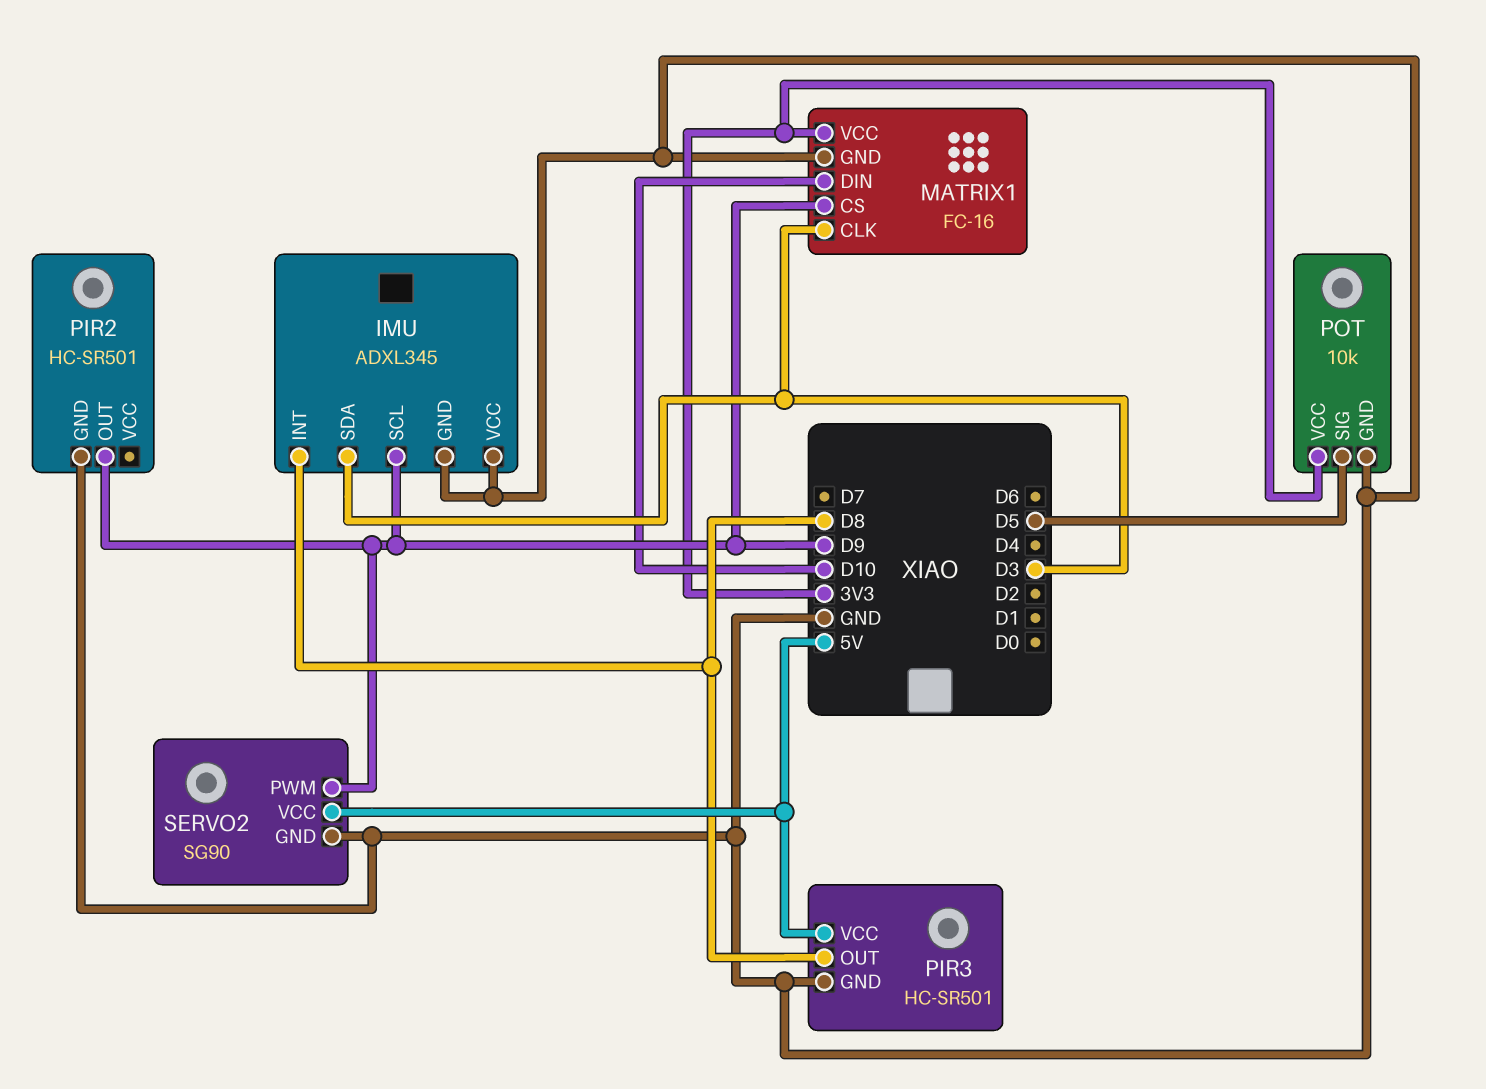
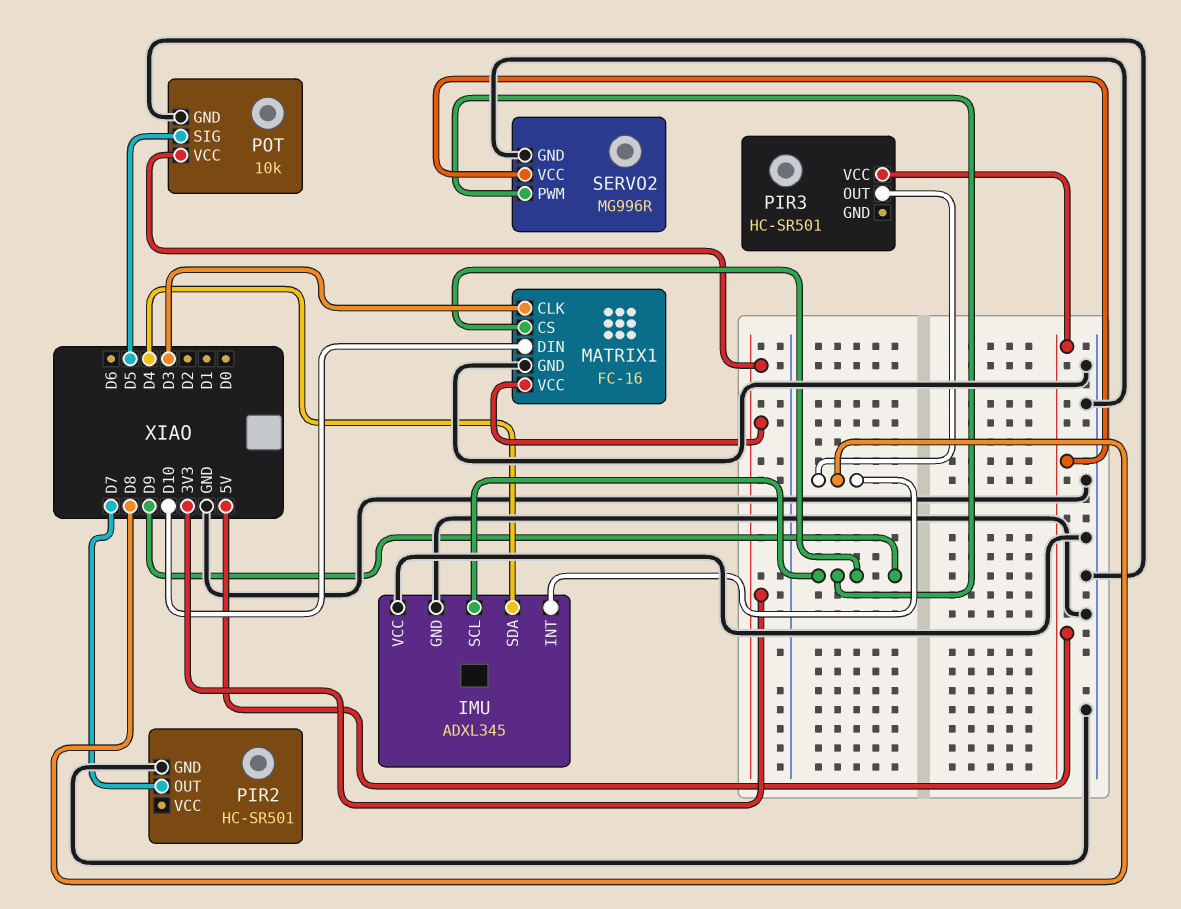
IMU pin SDA: D3 -> D4
PIR2 pin OUT: D9 -> D7
PIR3 pin GND: GND -> none
SERVO2: SG90 -> MG996R

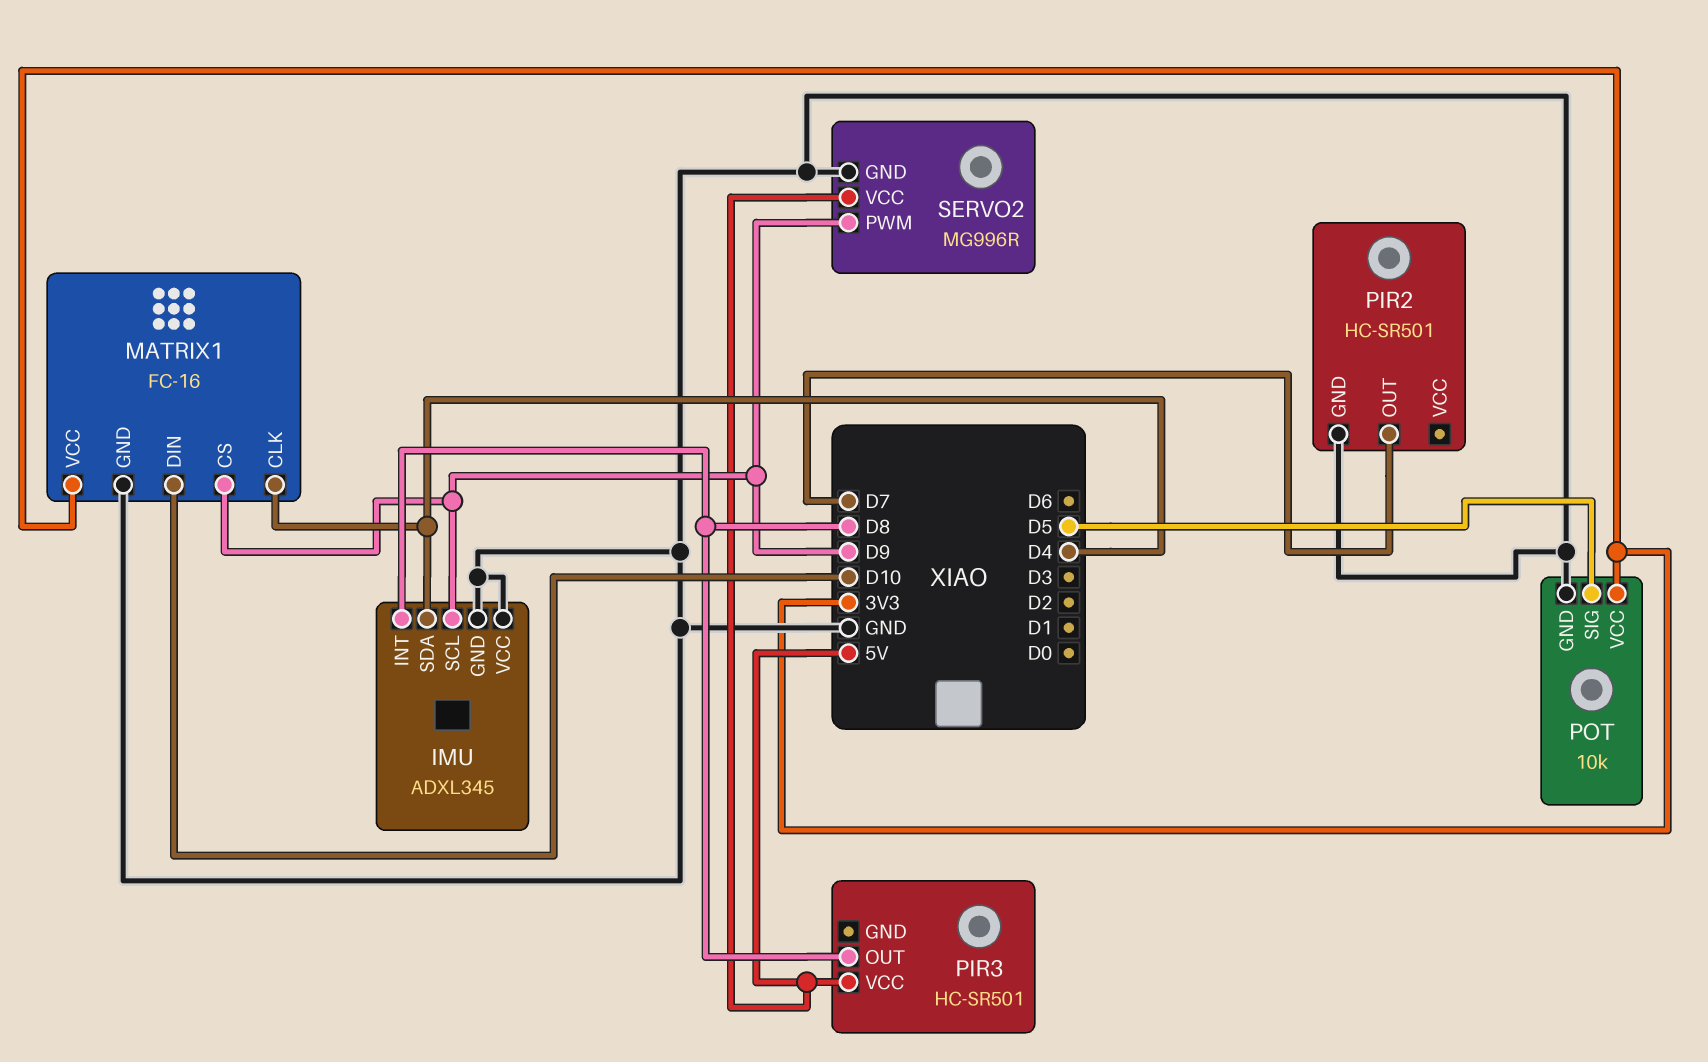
MATRIX1 pin CLK: D3 -> D4

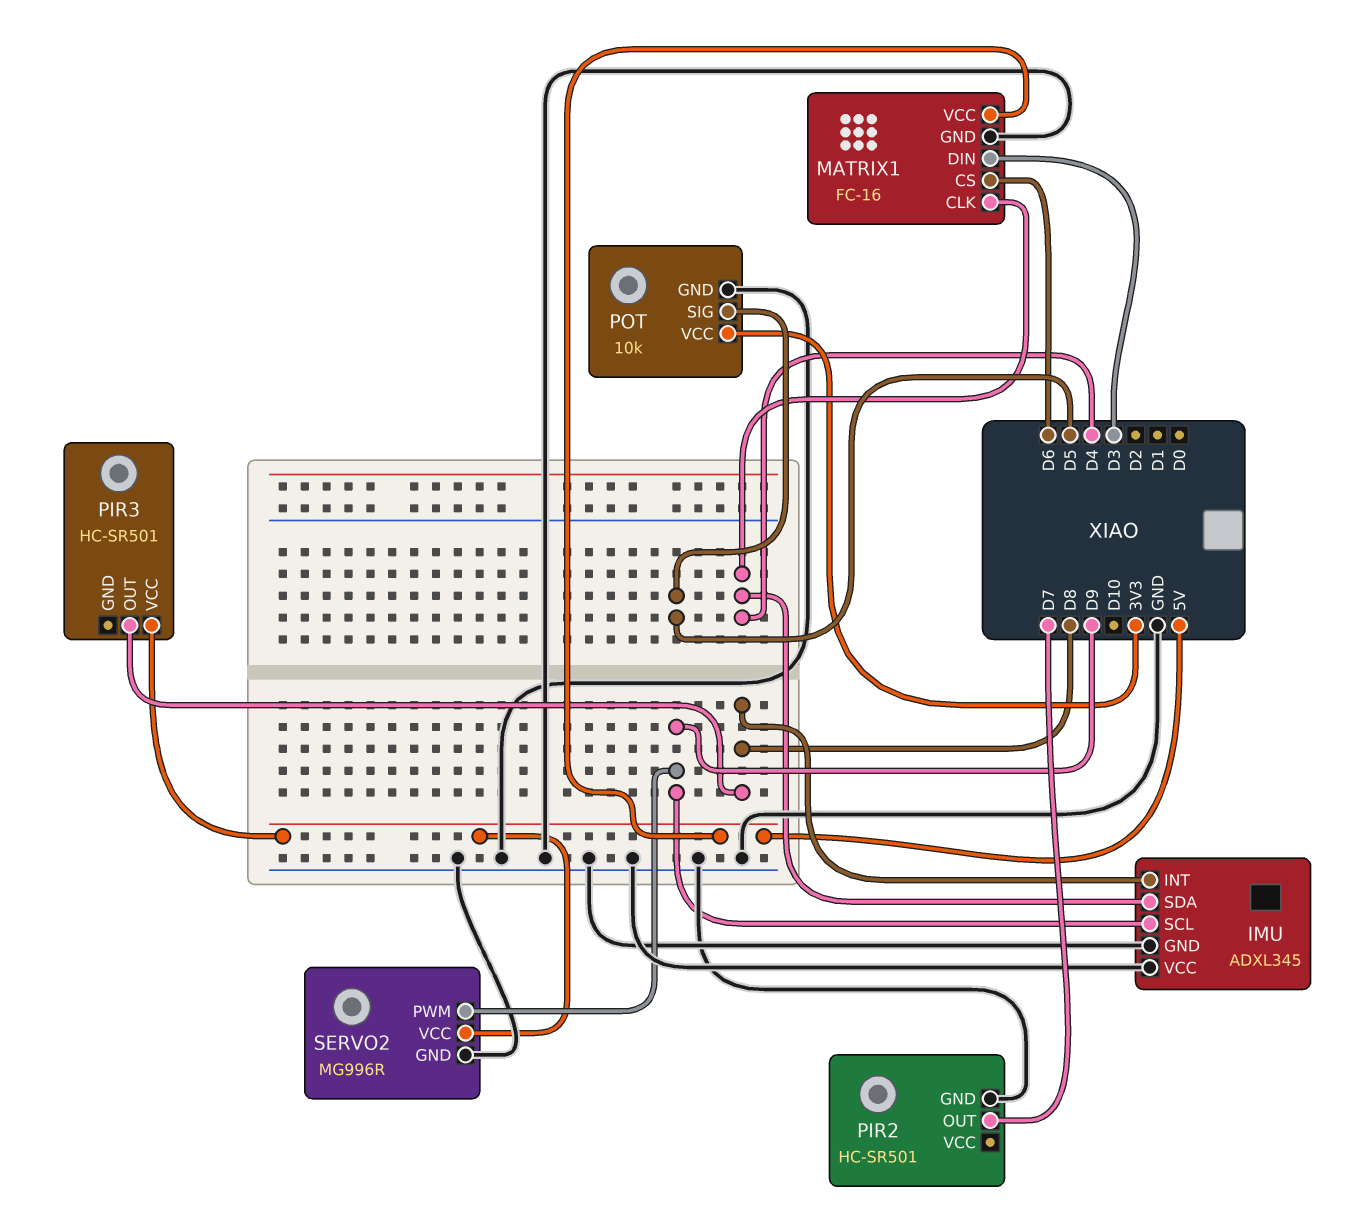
MATRIX1 pin CS: D9 -> D6
MATRIX1 pin DIN: D10 -> D3
MATRIX1 pin VCC: 3V3 -> 5V

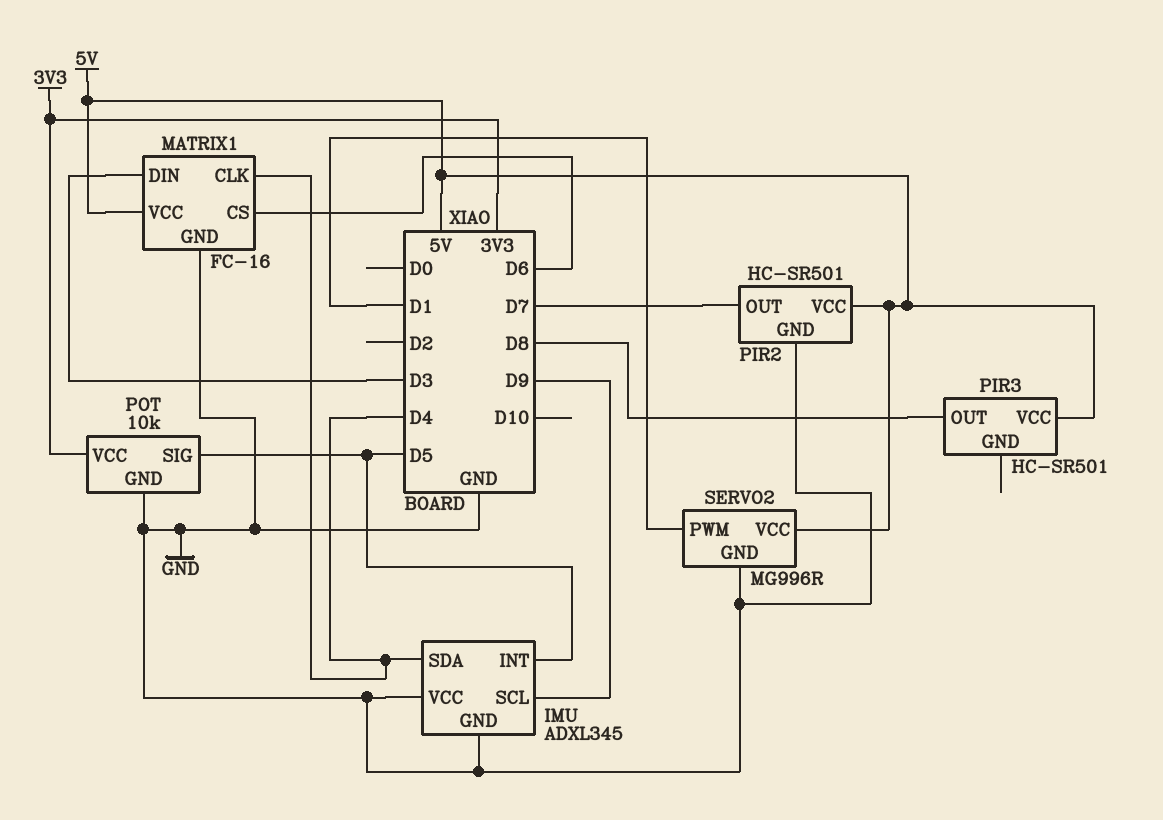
IMU pin INT: D8 -> D5
PIR2 pin VCC: none -> 5V
SERVO2 pin PWM: D9 -> D1

